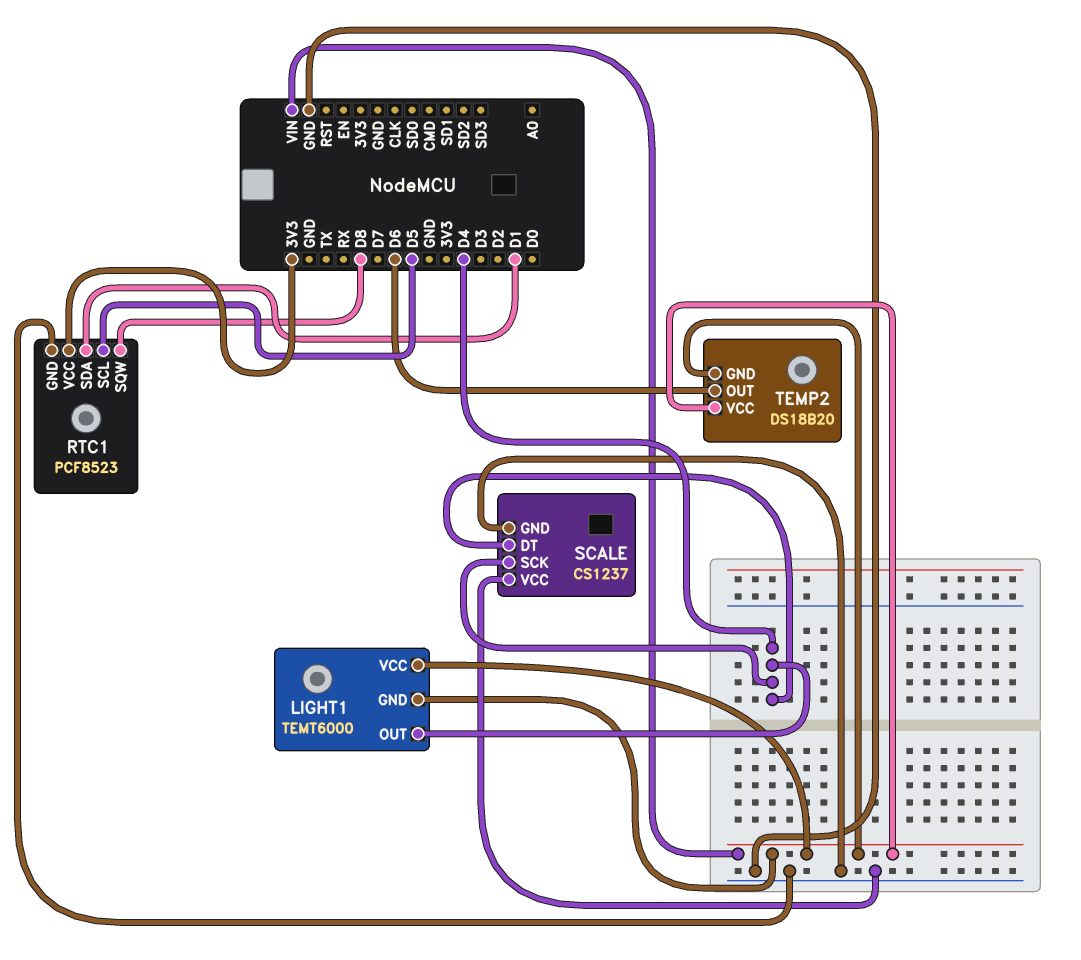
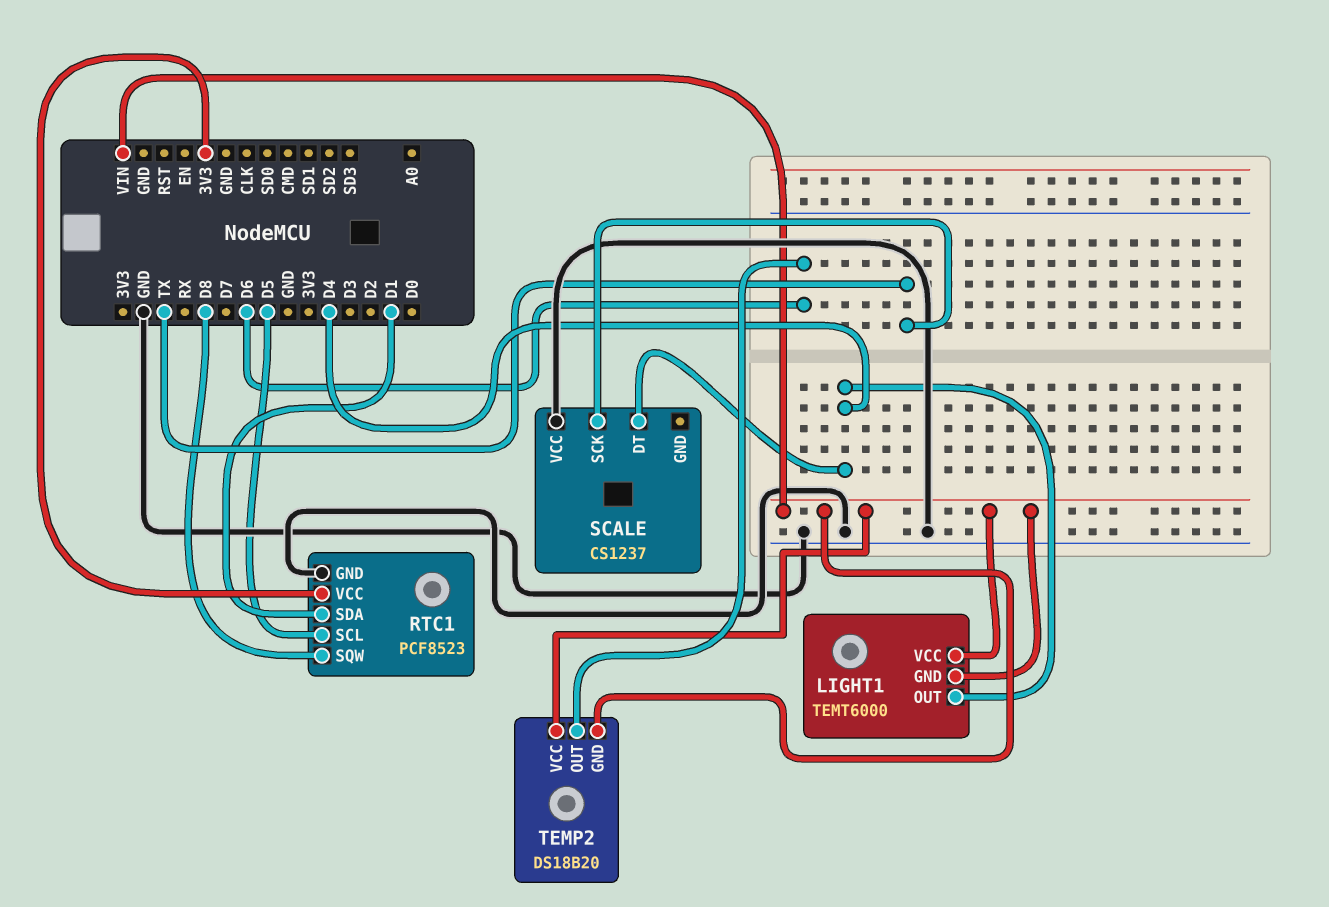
SCALE pin GND: GND -> none
SCALE pin SCK: D4 -> TX

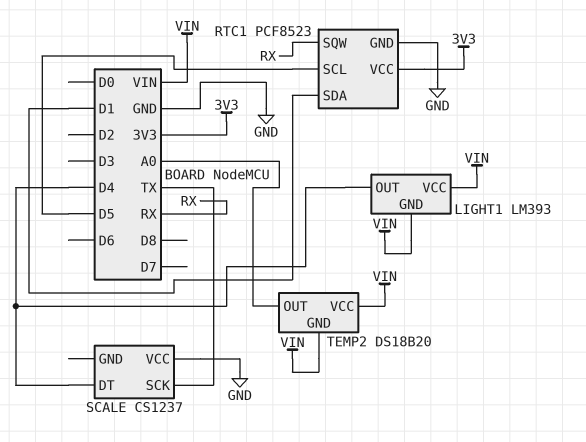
LIGHT1: TEMT6000 -> LM393
RTC1 pin SQW: D8 -> RX
TEMP2 pin OUT: D6 -> A0

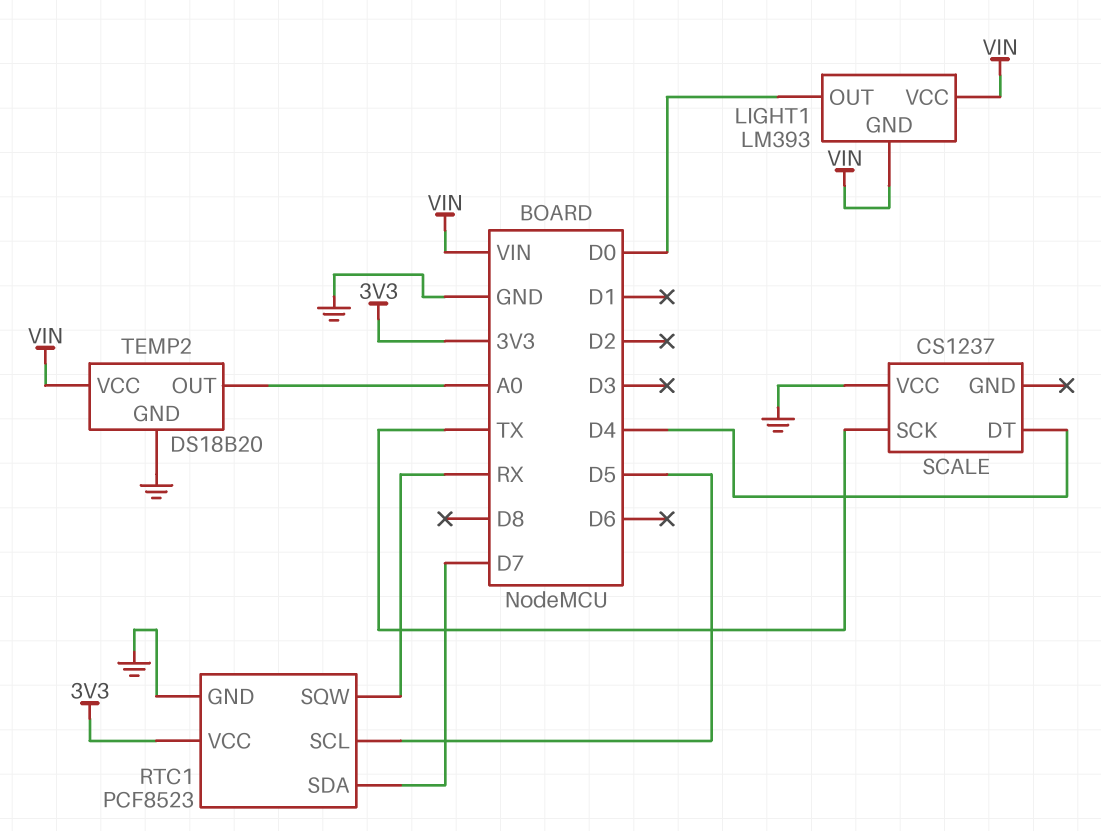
LIGHT1 pin OUT: D4 -> D0
RTC1 pin SDA: D1 -> D7
TEMP2 pin GND: VIN -> GND

